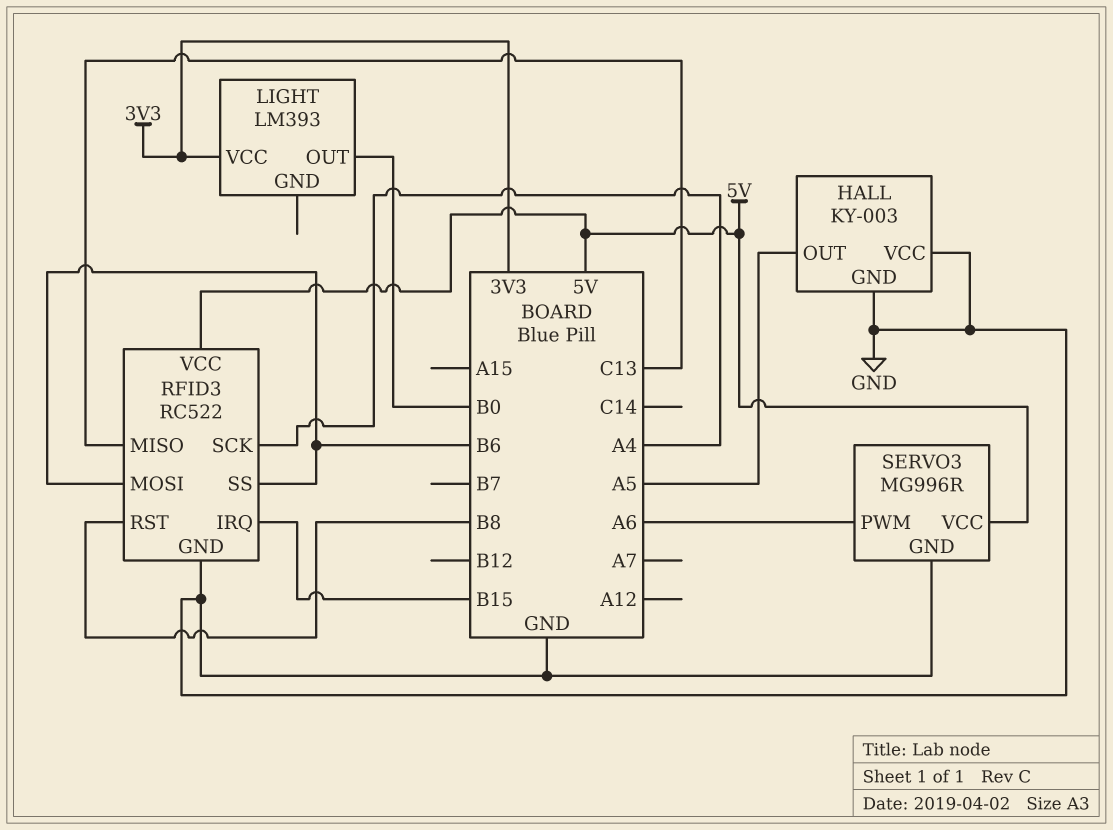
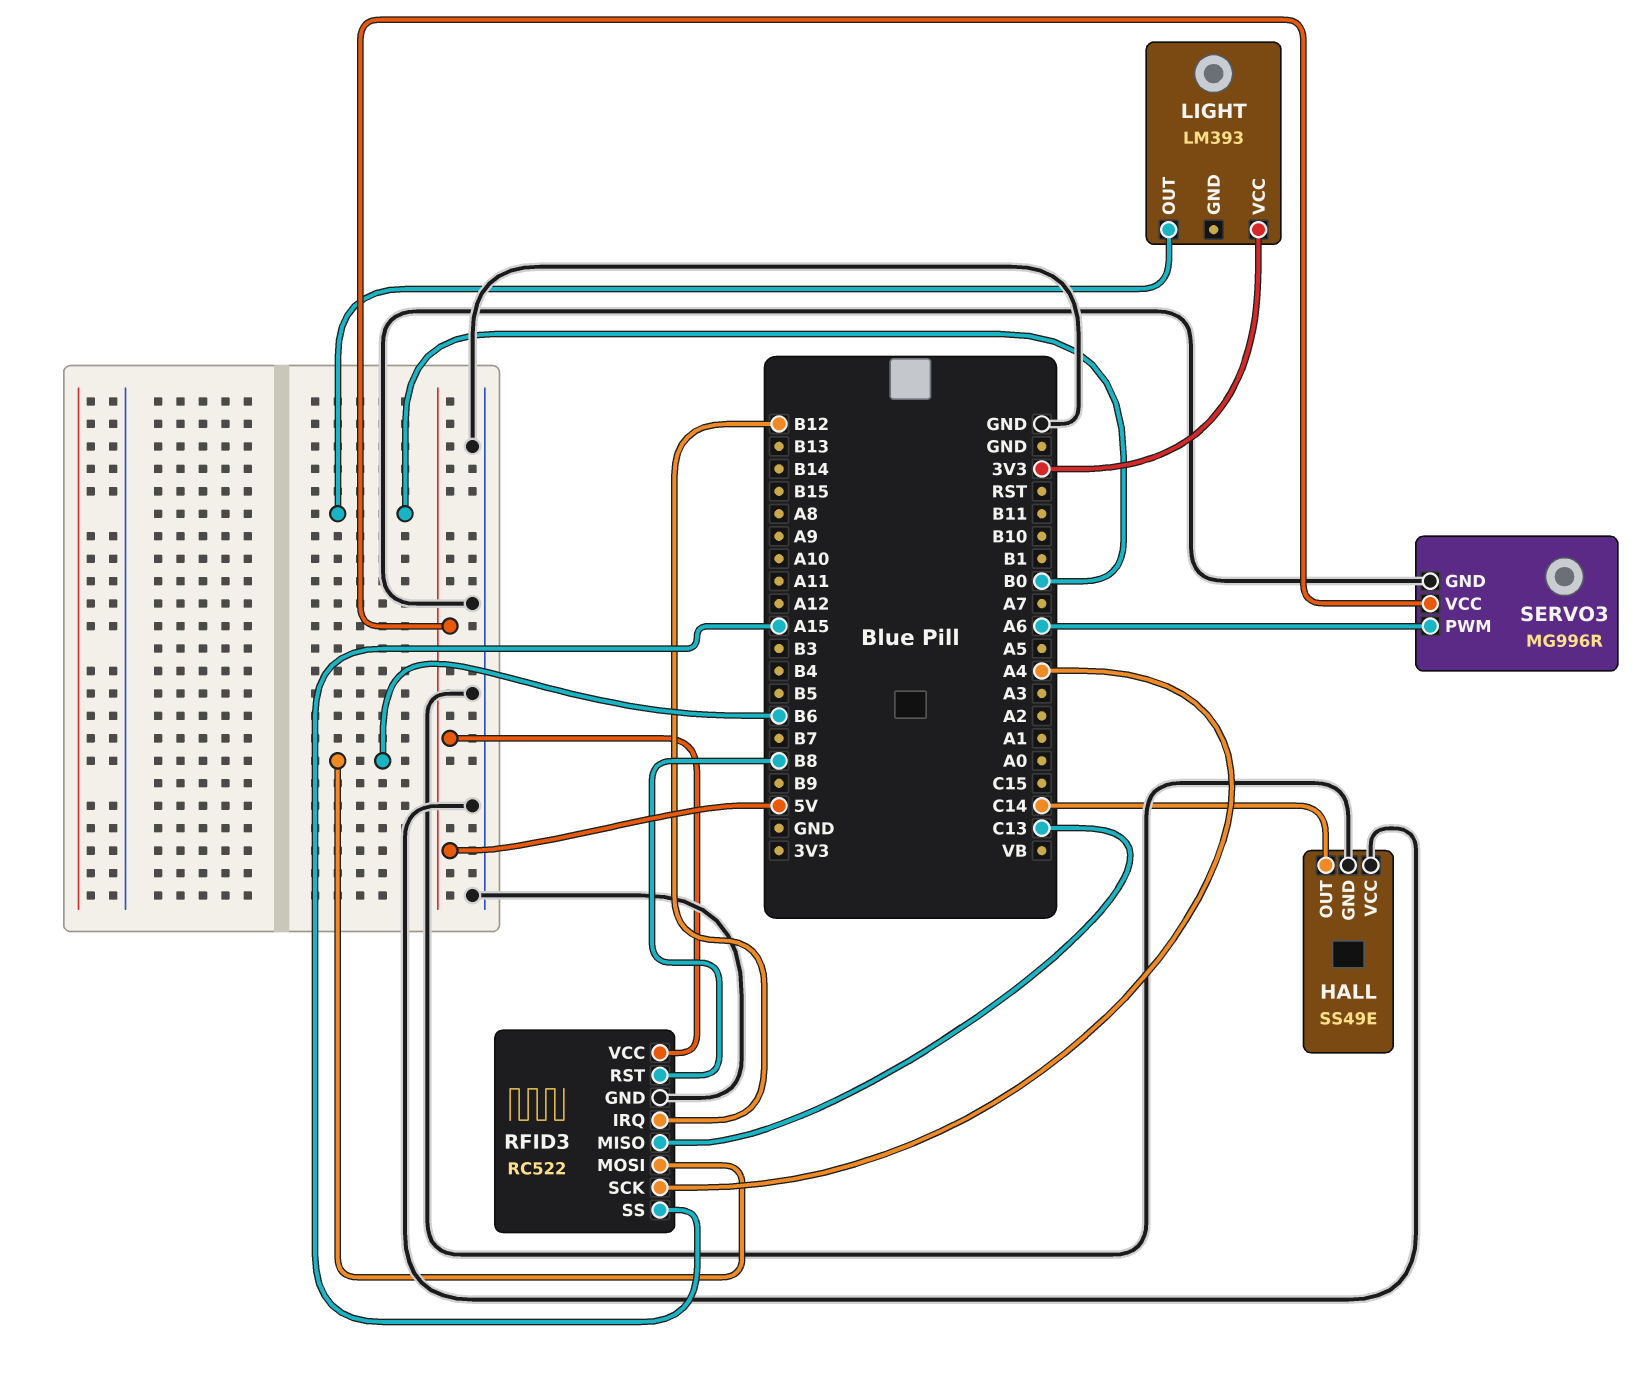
HALL: KY-003 -> SS49E
HALL pin OUT: A5 -> C14
RFID3 pin IRQ: B15 -> B12
RFID3 pin SS: B6 -> A15

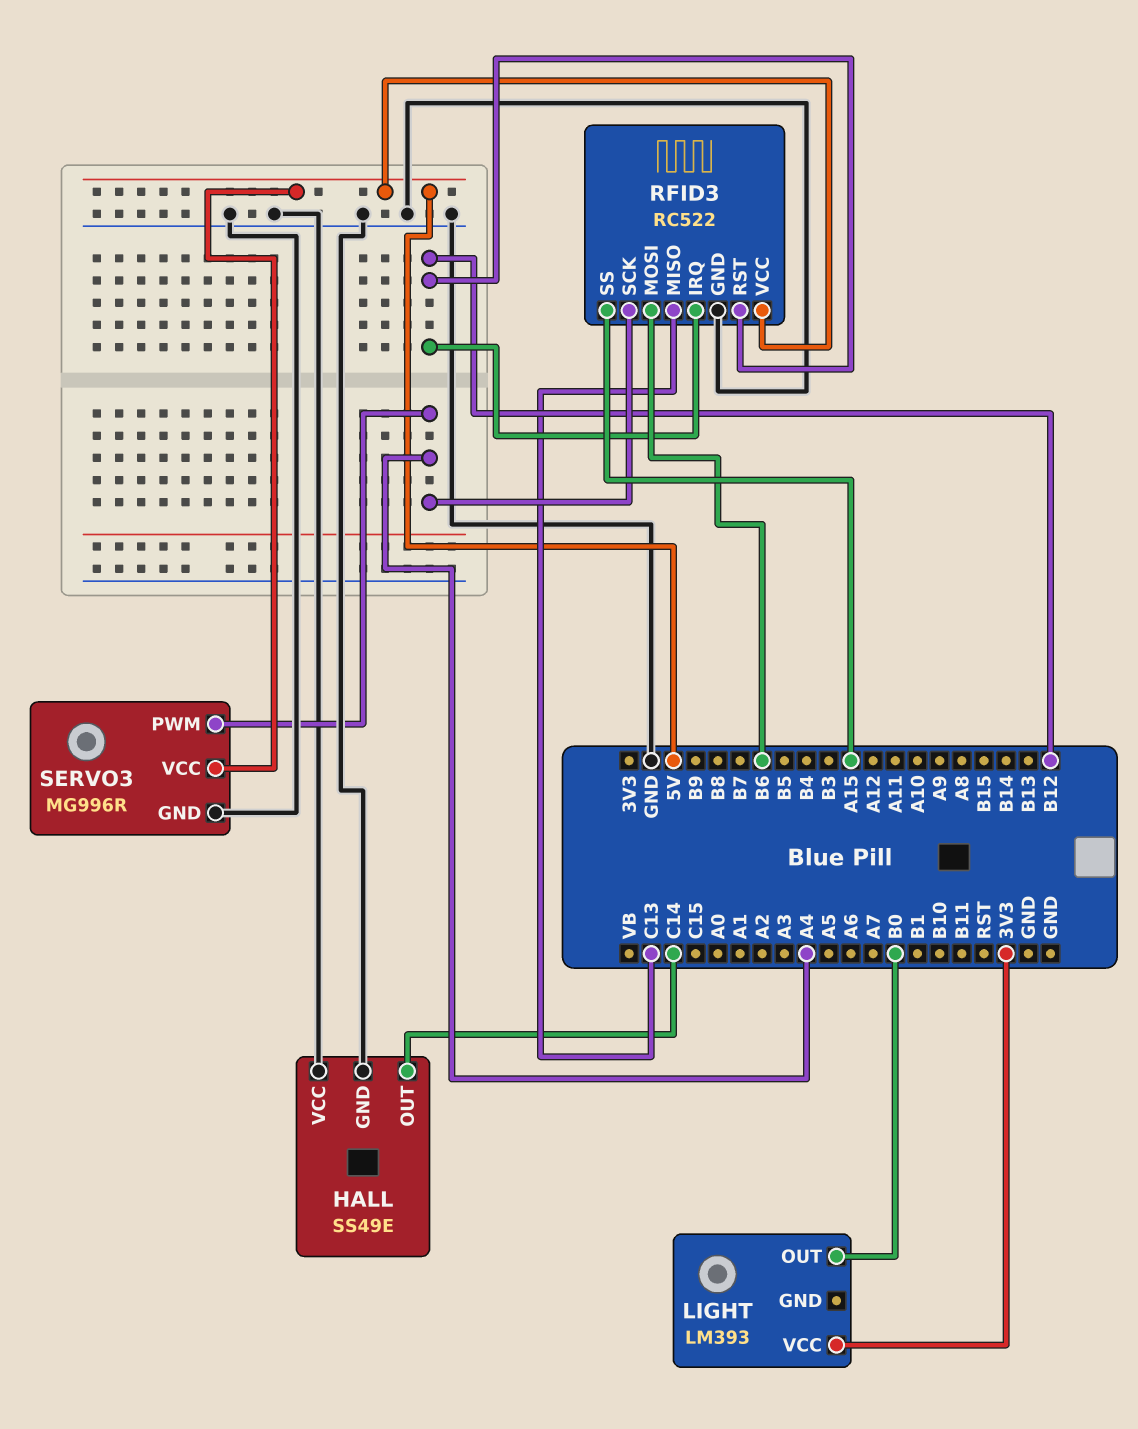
RFID3 pin RST: B8 -> B12
SERVO3 pin PWM: A6 -> A4

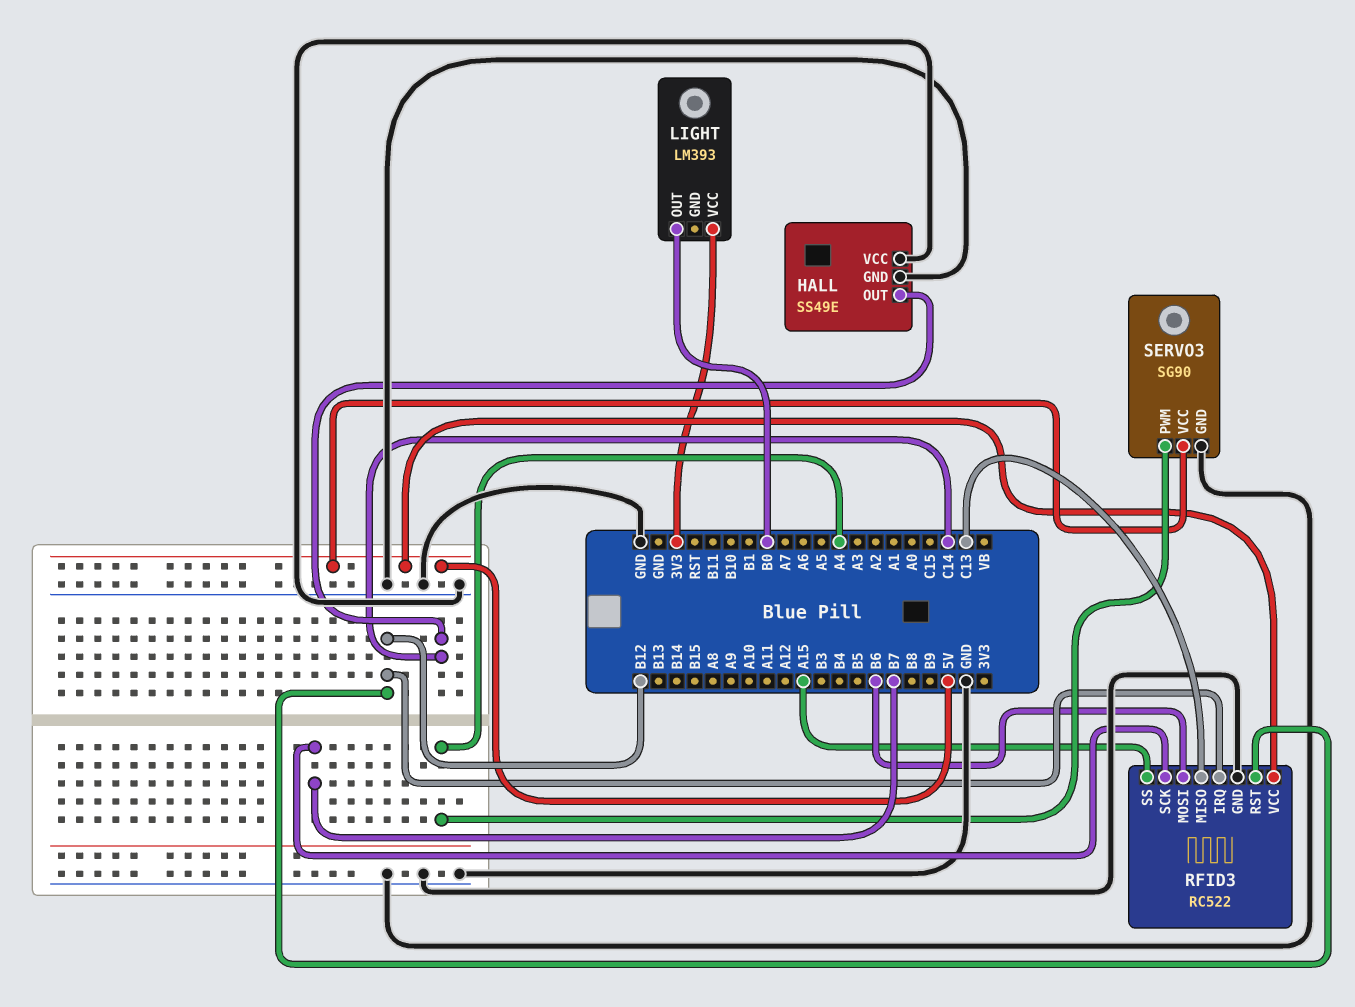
RFID3 pin SCK: A4 -> B7
SERVO3: MG996R -> SG90

